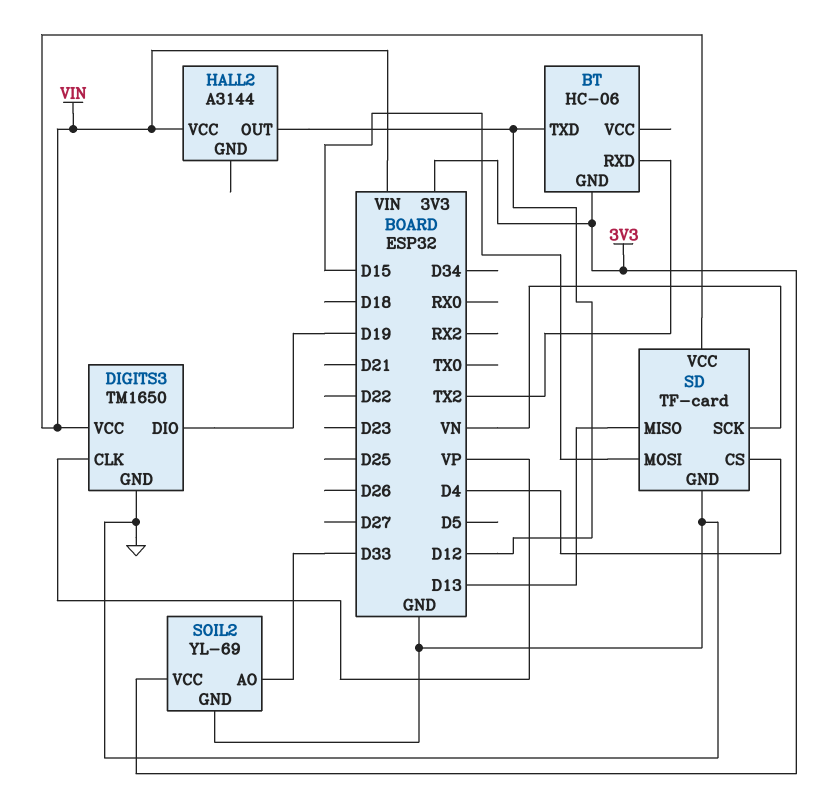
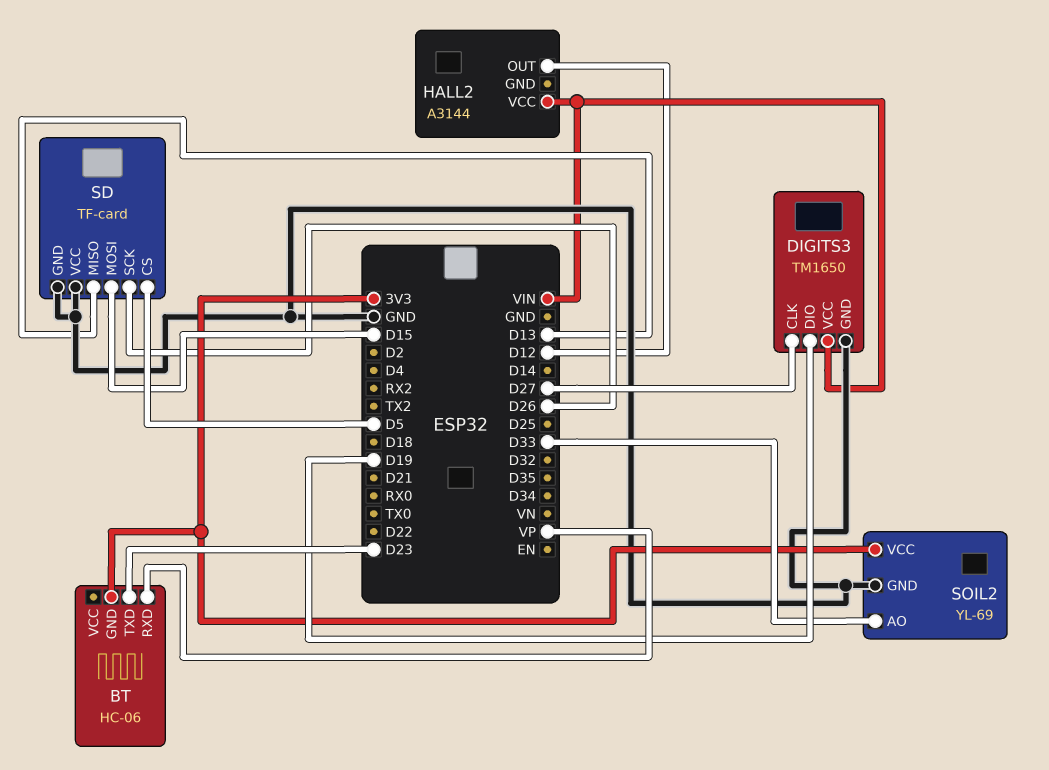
BT pin RXD: TX2 -> VP
BT pin TXD: D12 -> D23
DIGITS3 pin CLK: VP -> D27
SD pin CS: D4 -> D5
SD pin SCK: VN -> D26
SD pin VCC: VIN -> GND

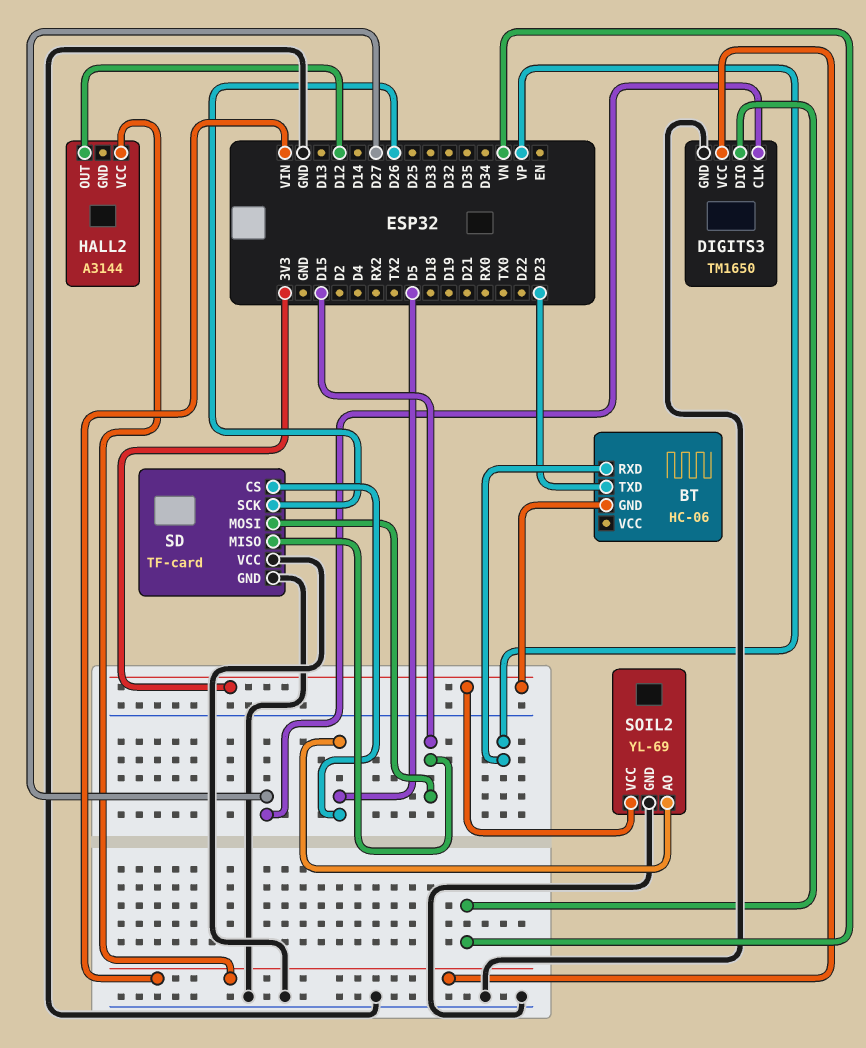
DIGITS3 pin DIO: D19 -> VN
SD pin MISO: D13 -> D15
SOIL2 pin AO: D33 -> D5

